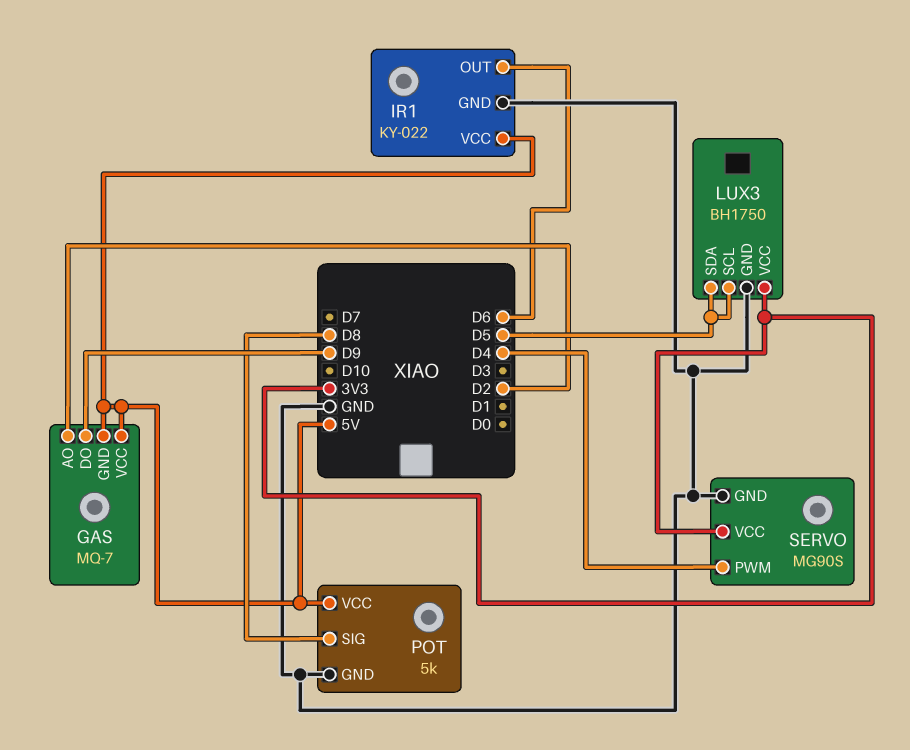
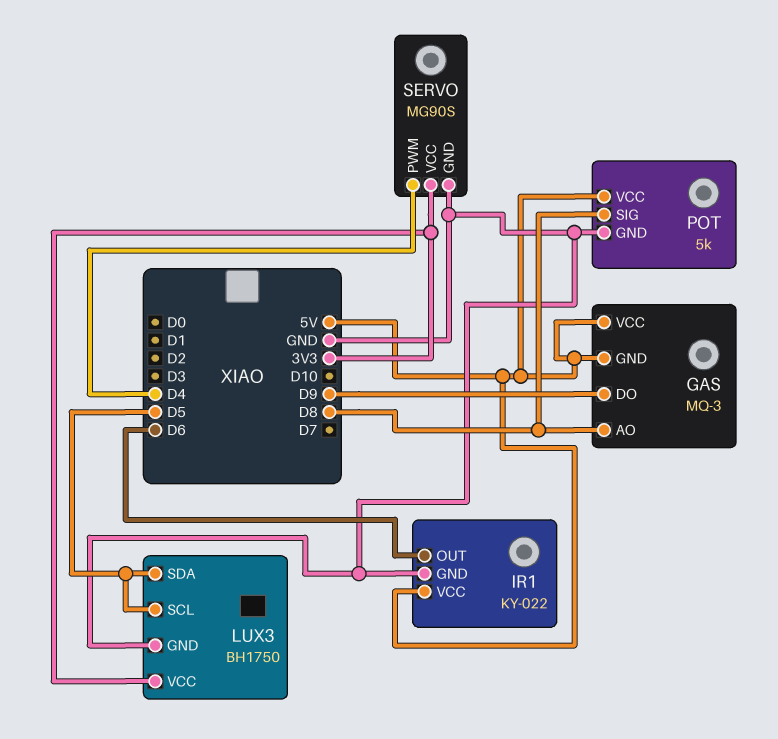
GAS: MQ-7 -> MQ-3
GAS pin AO: D2 -> D8

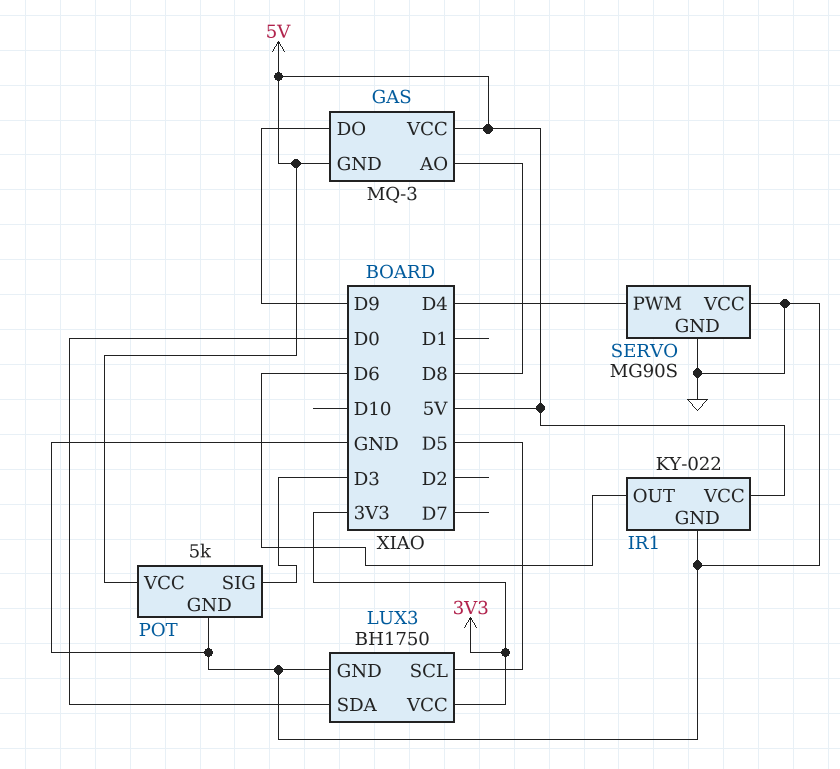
LUX3 pin SDA: D5 -> D0
POT pin SIG: D8 -> D3
SERVO pin VCC: 3V3 -> GND

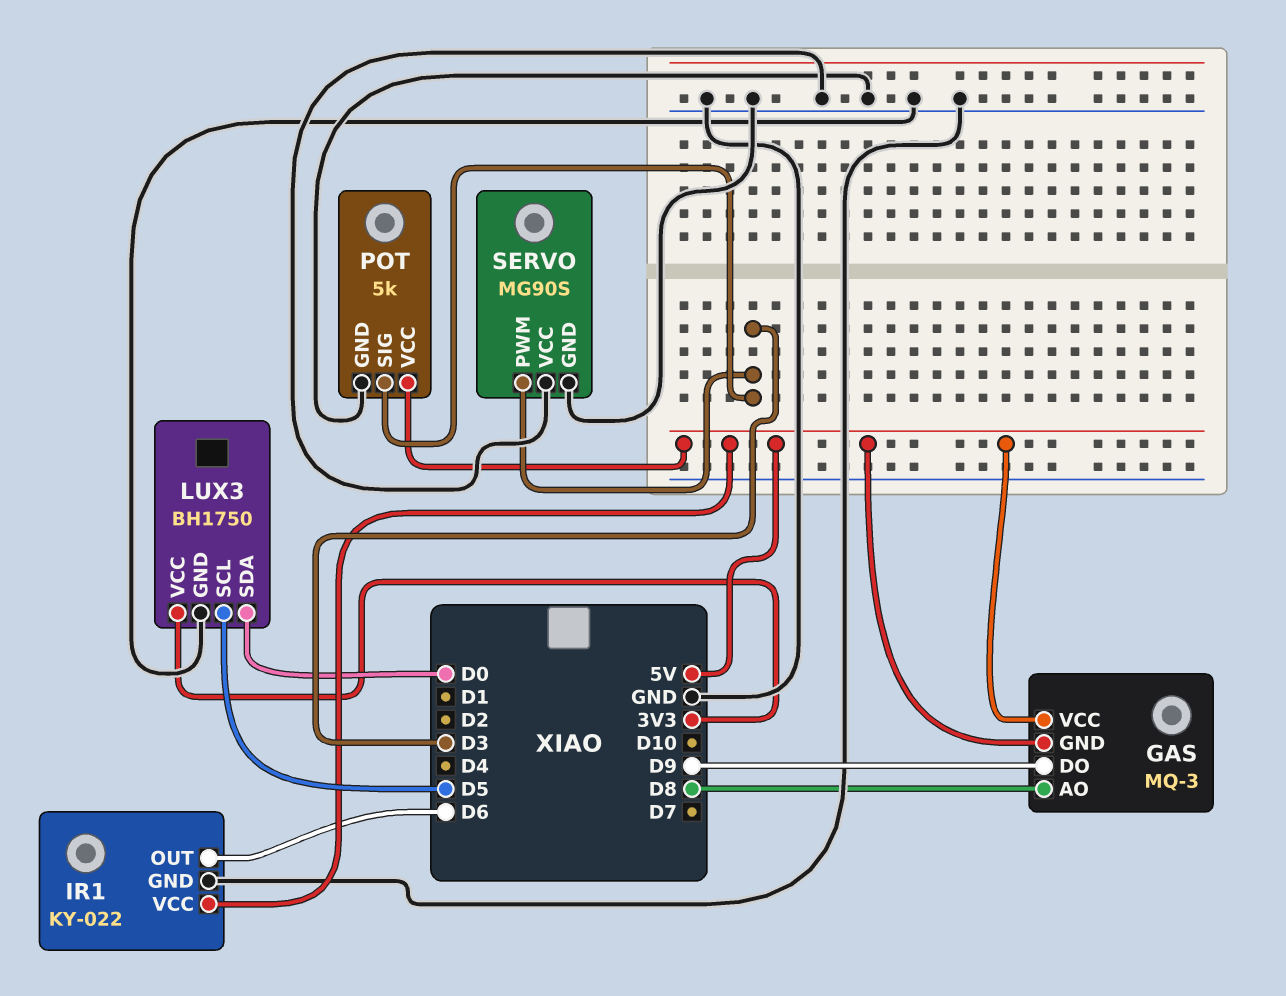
SERVO pin PWM: D4 -> D3

